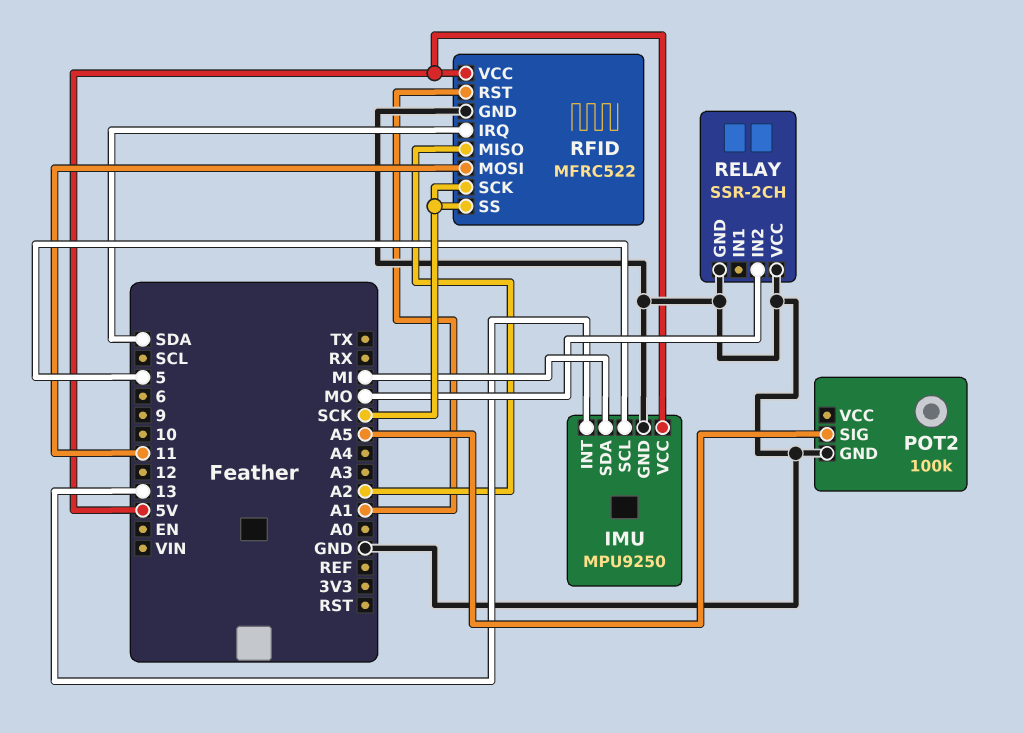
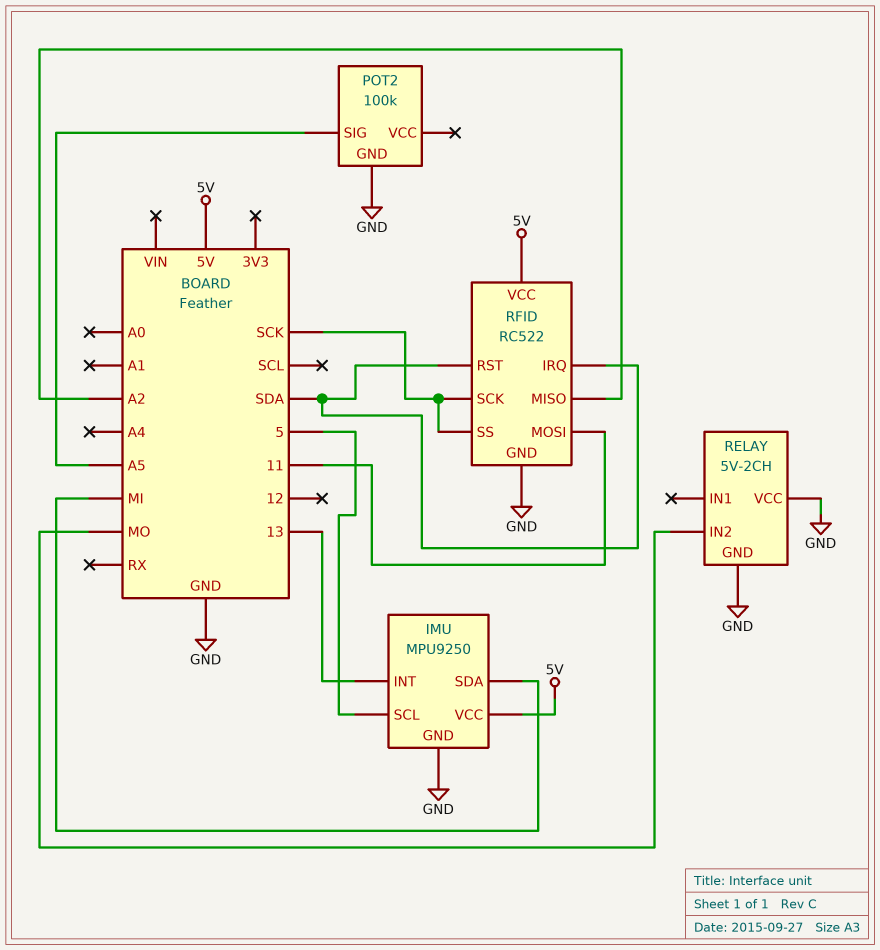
RELAY: SSR-2CH -> 5V-2CH
RFID: MFRC522 -> RC522
RFID pin RST: A1 -> SDA

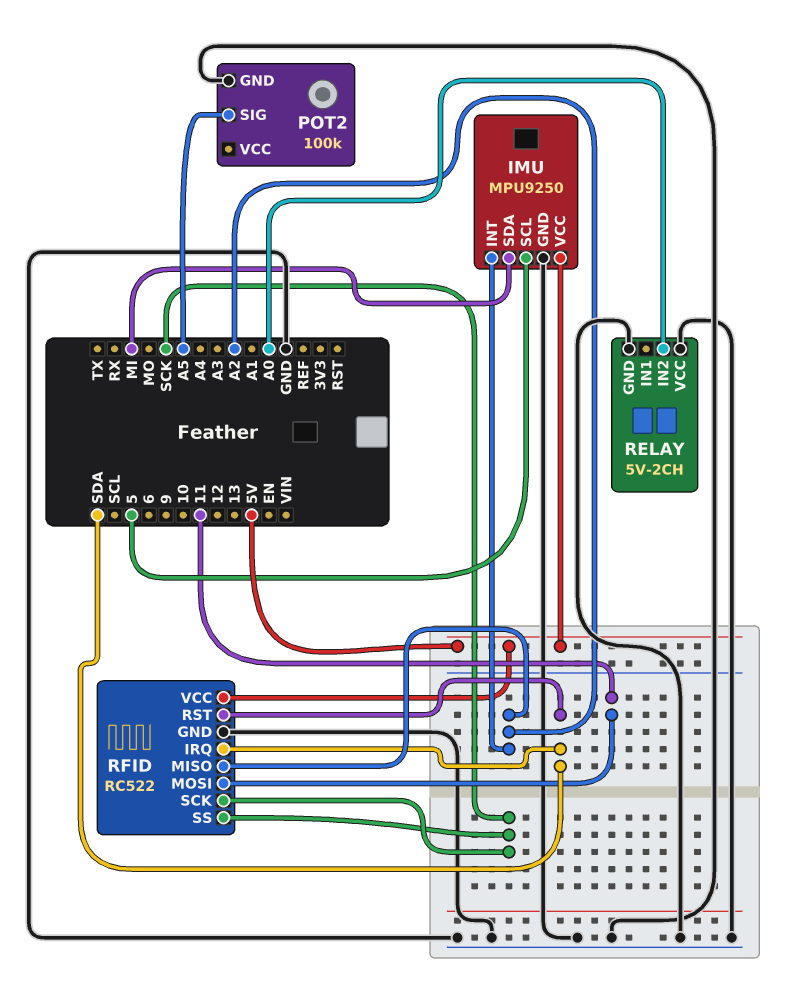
IMU pin INT: 13 -> A2
RELAY pin IN2: MO -> A0

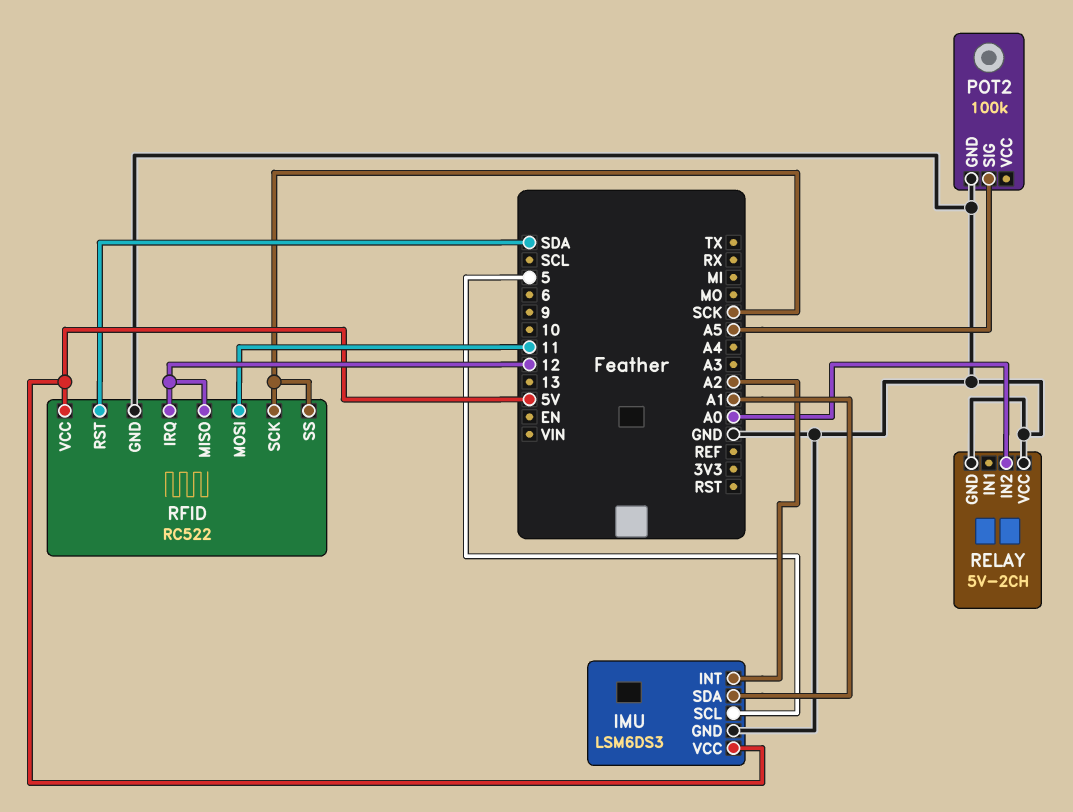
IMU: MPU9250 -> LSM6DS3
IMU pin SDA: MI -> A1
RFID pin IRQ: SDA -> 12
RFID pin MISO: A2 -> 12

